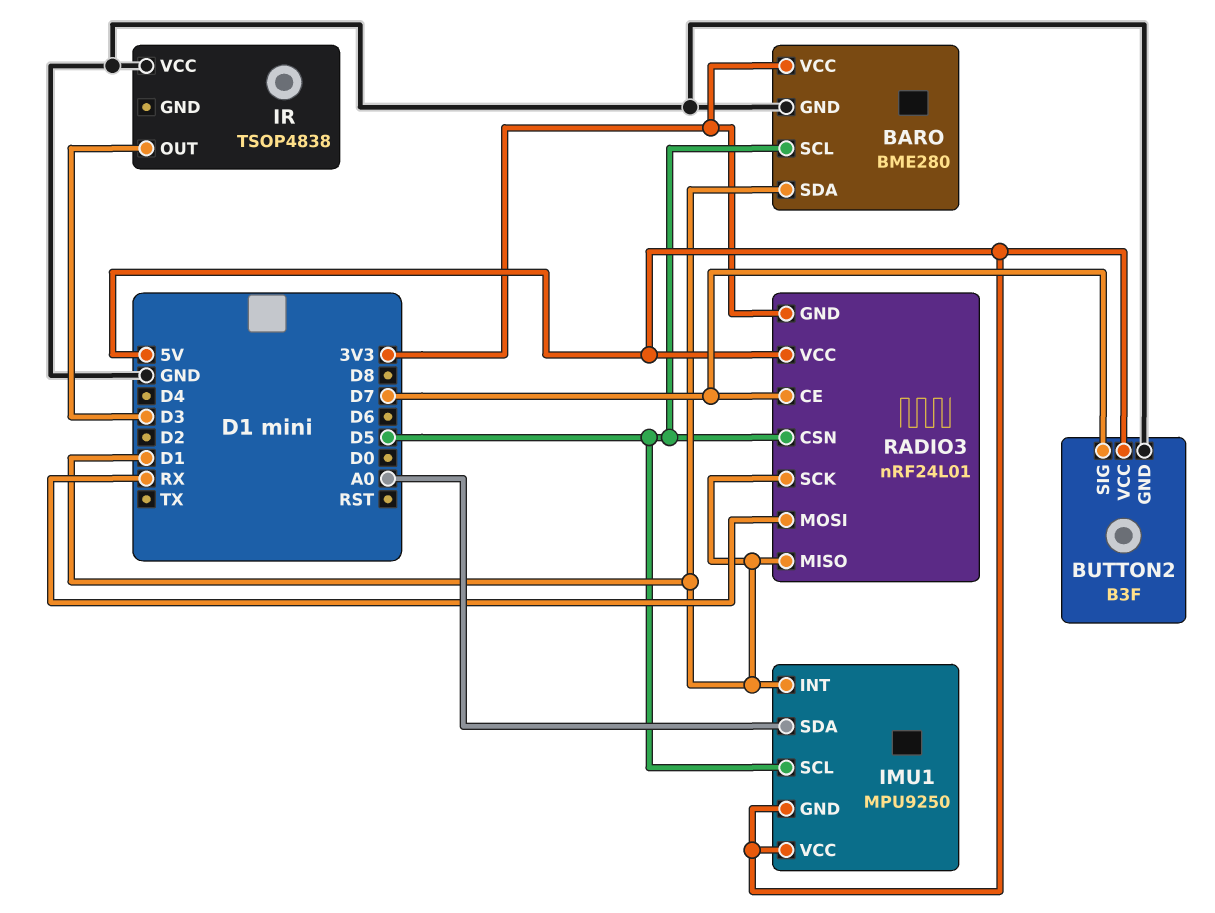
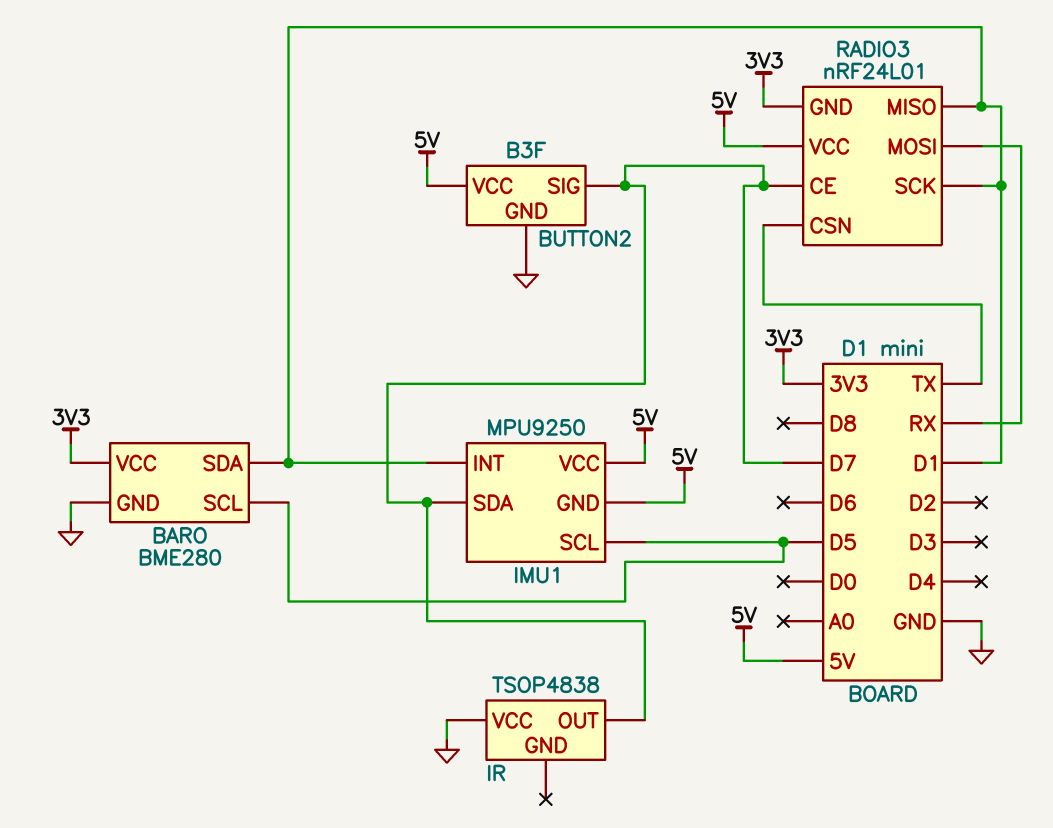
IMU1 pin SDA: A0 -> D7
IR pin OUT: D3 -> D7
RADIO3 pin CSN: D5 -> TX

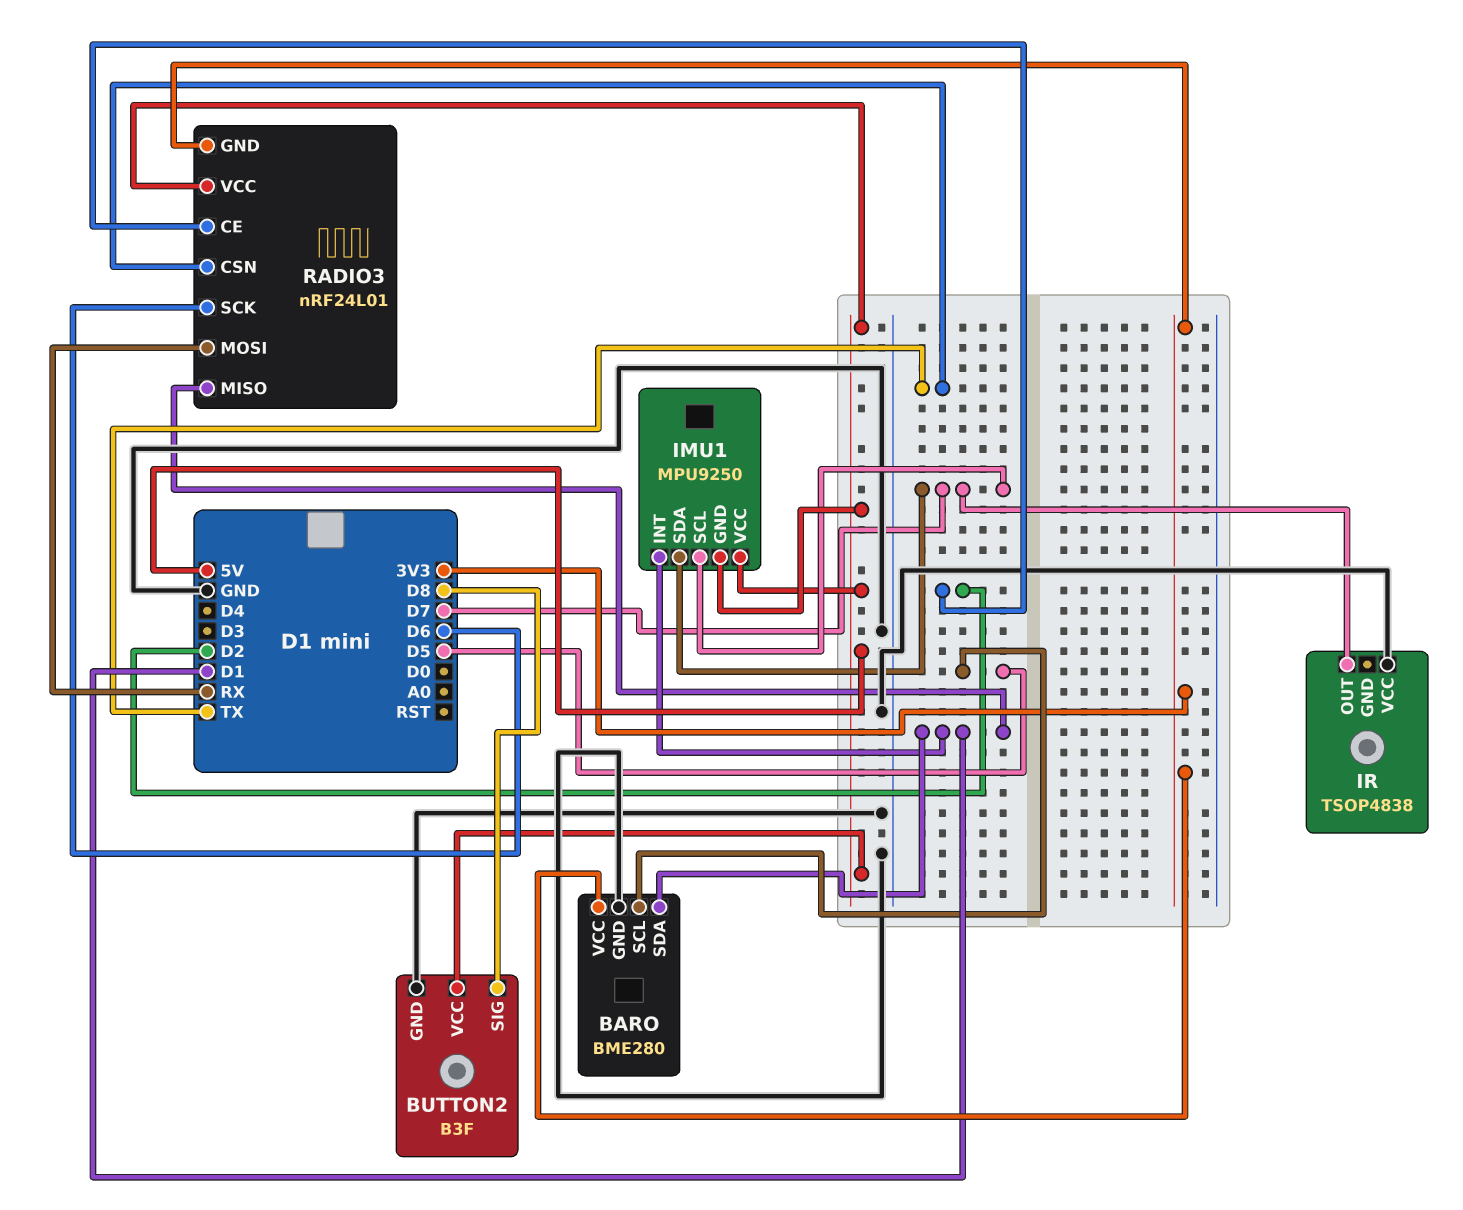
BUTTON2 pin SIG: D7 -> D8
IMU1 pin SCL: D5 -> D7
RADIO3 pin CE: D7 -> D2
RADIO3 pin SCK: D1 -> D6

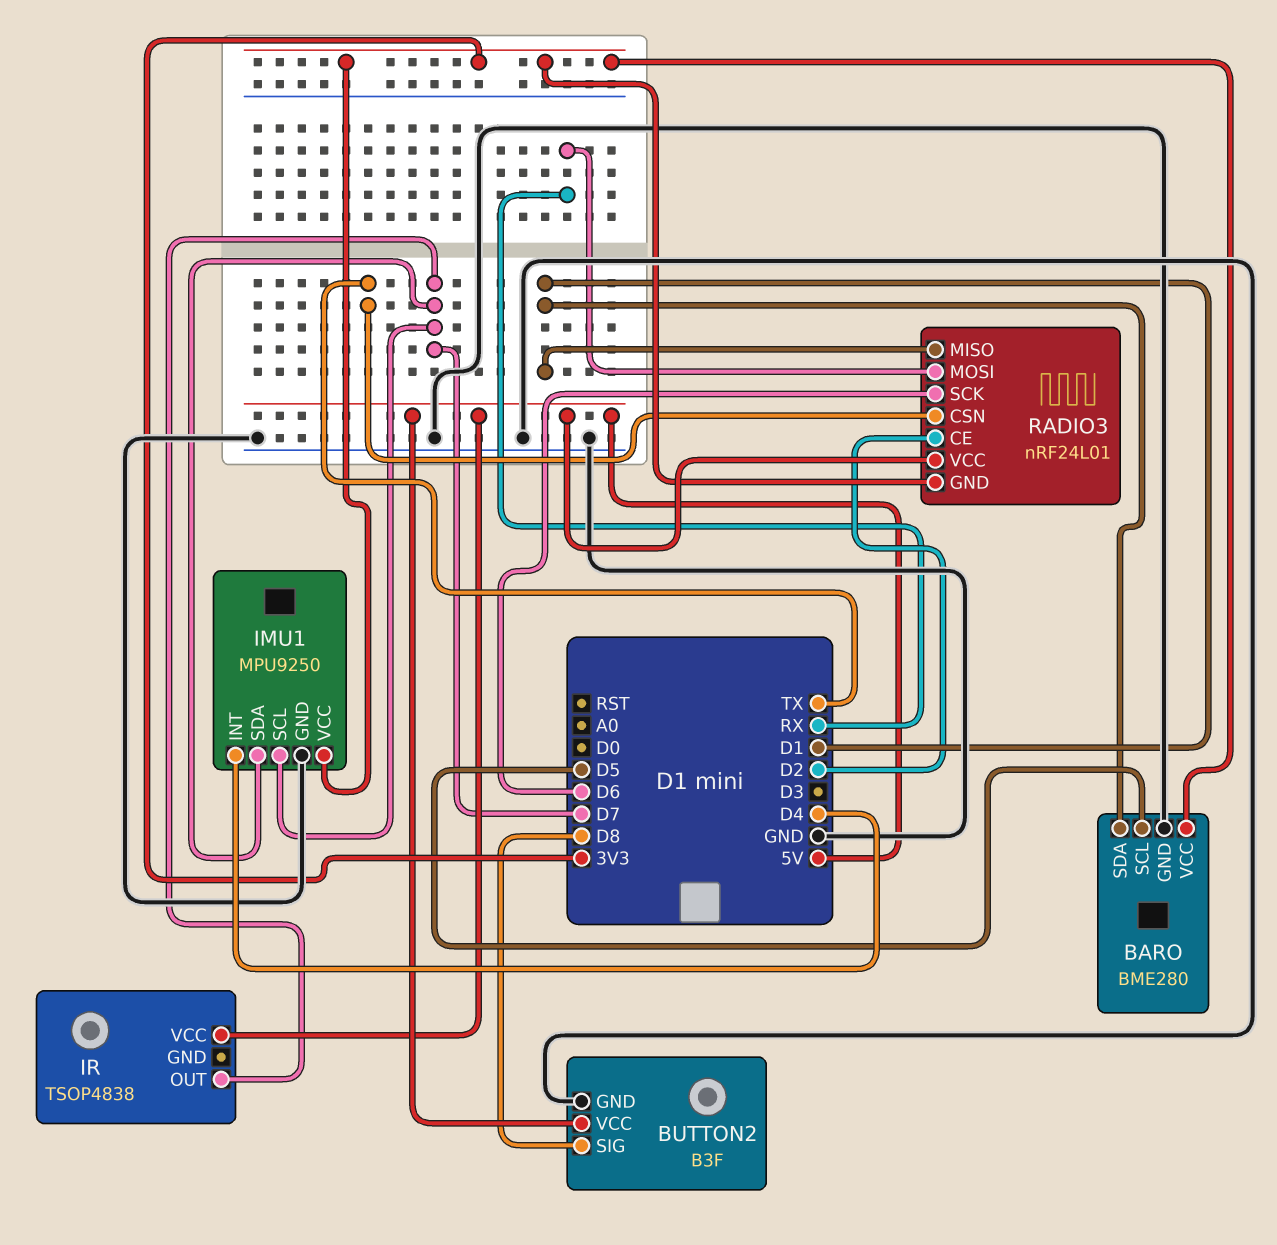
IMU1 pin GND: 5V -> GND
IMU1 pin INT: D1 -> D4
IMU1 pin VCC: 5V -> 3V3
IR pin VCC: GND -> 5V

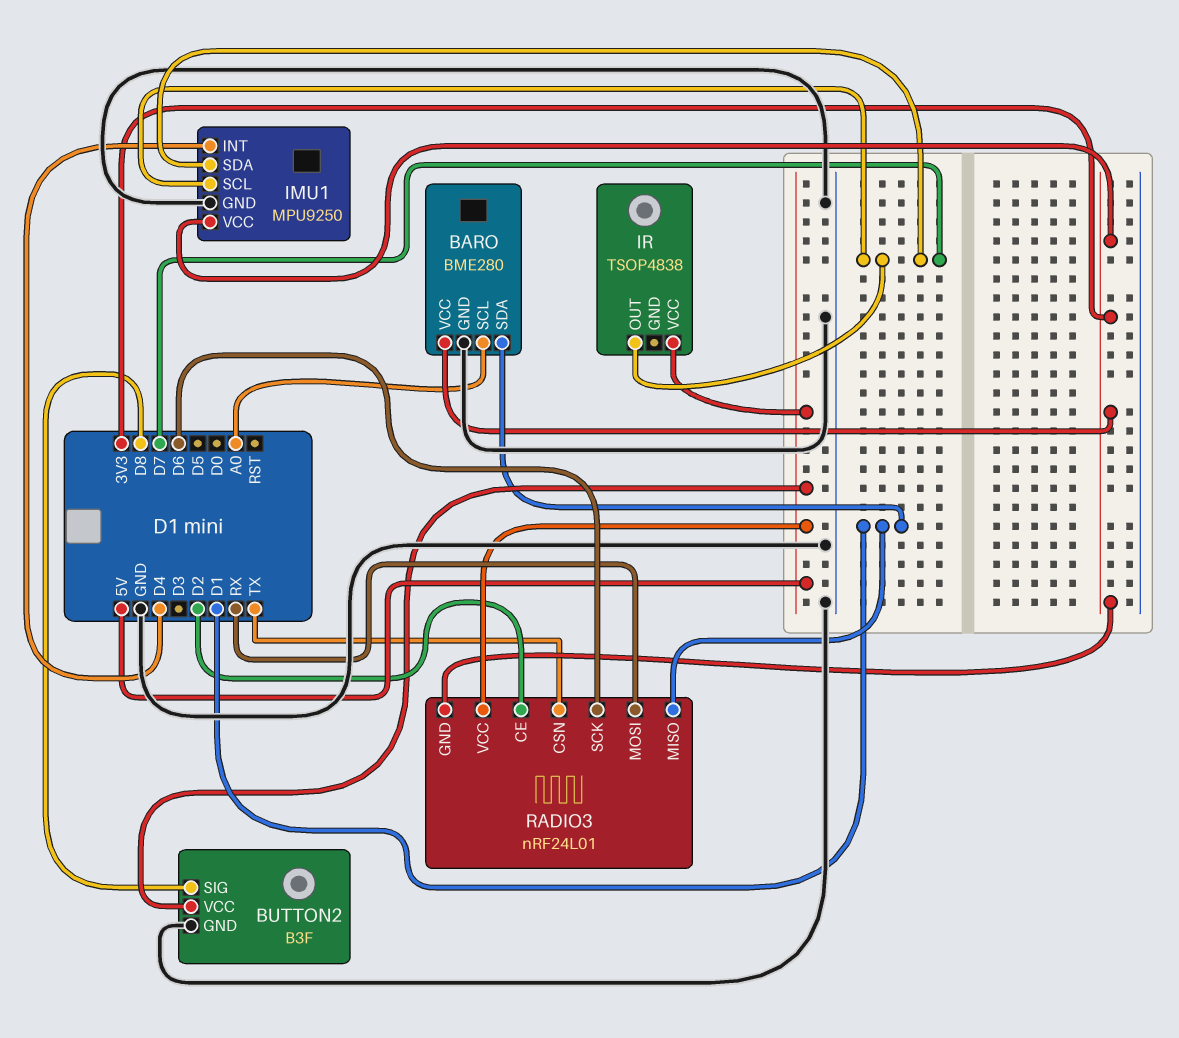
BARO pin SCL: D5 -> A0

